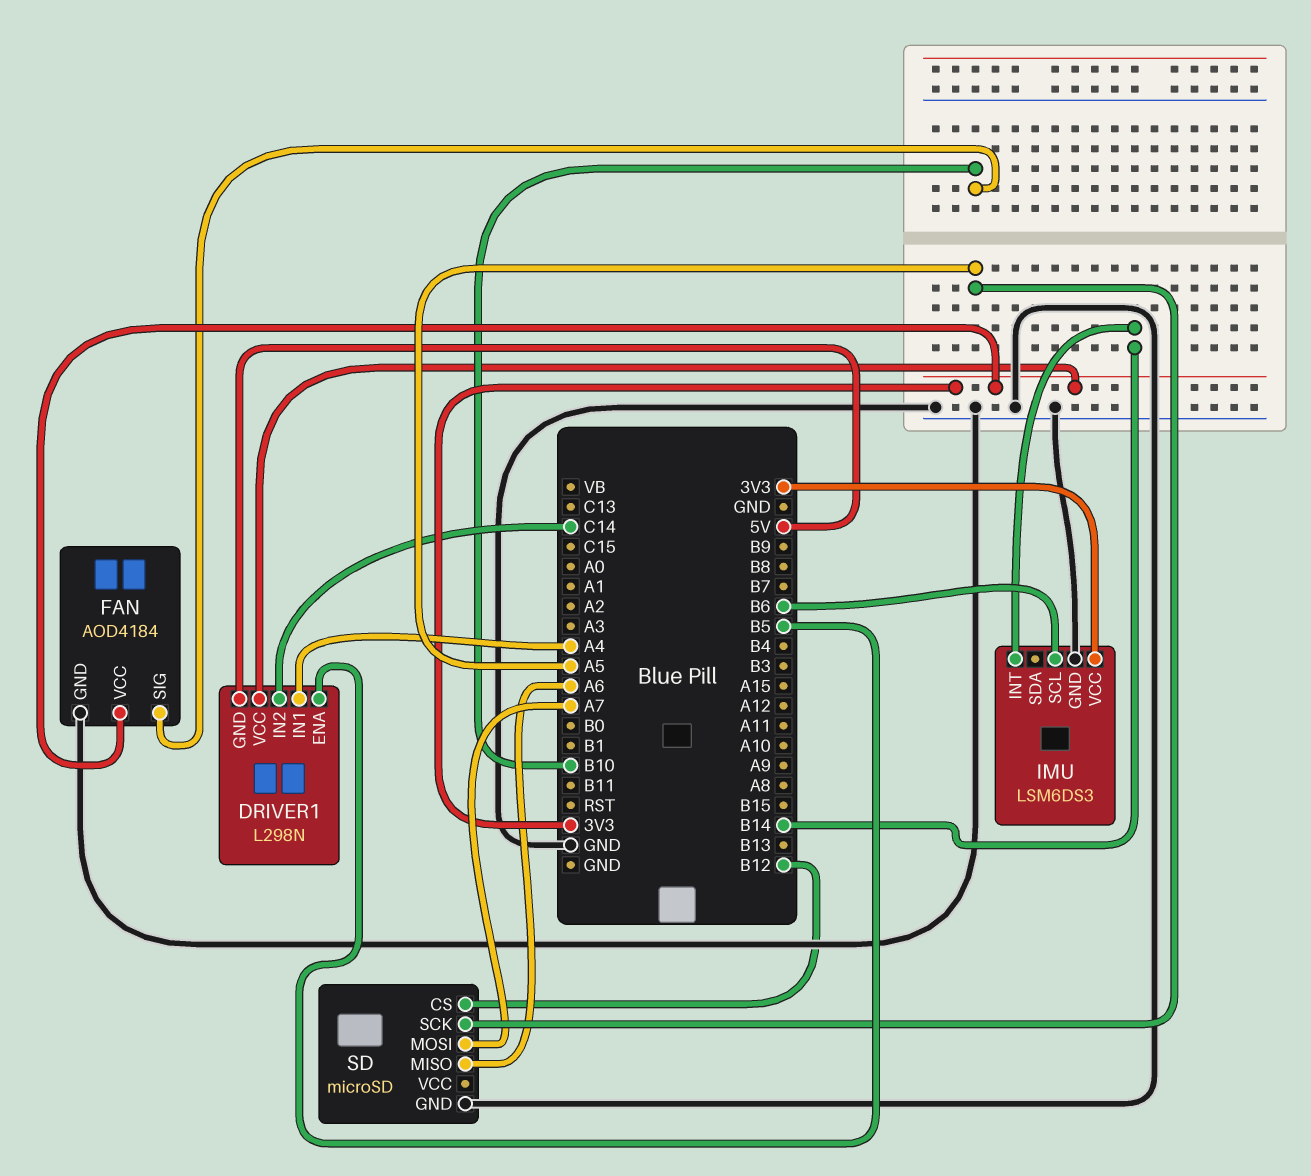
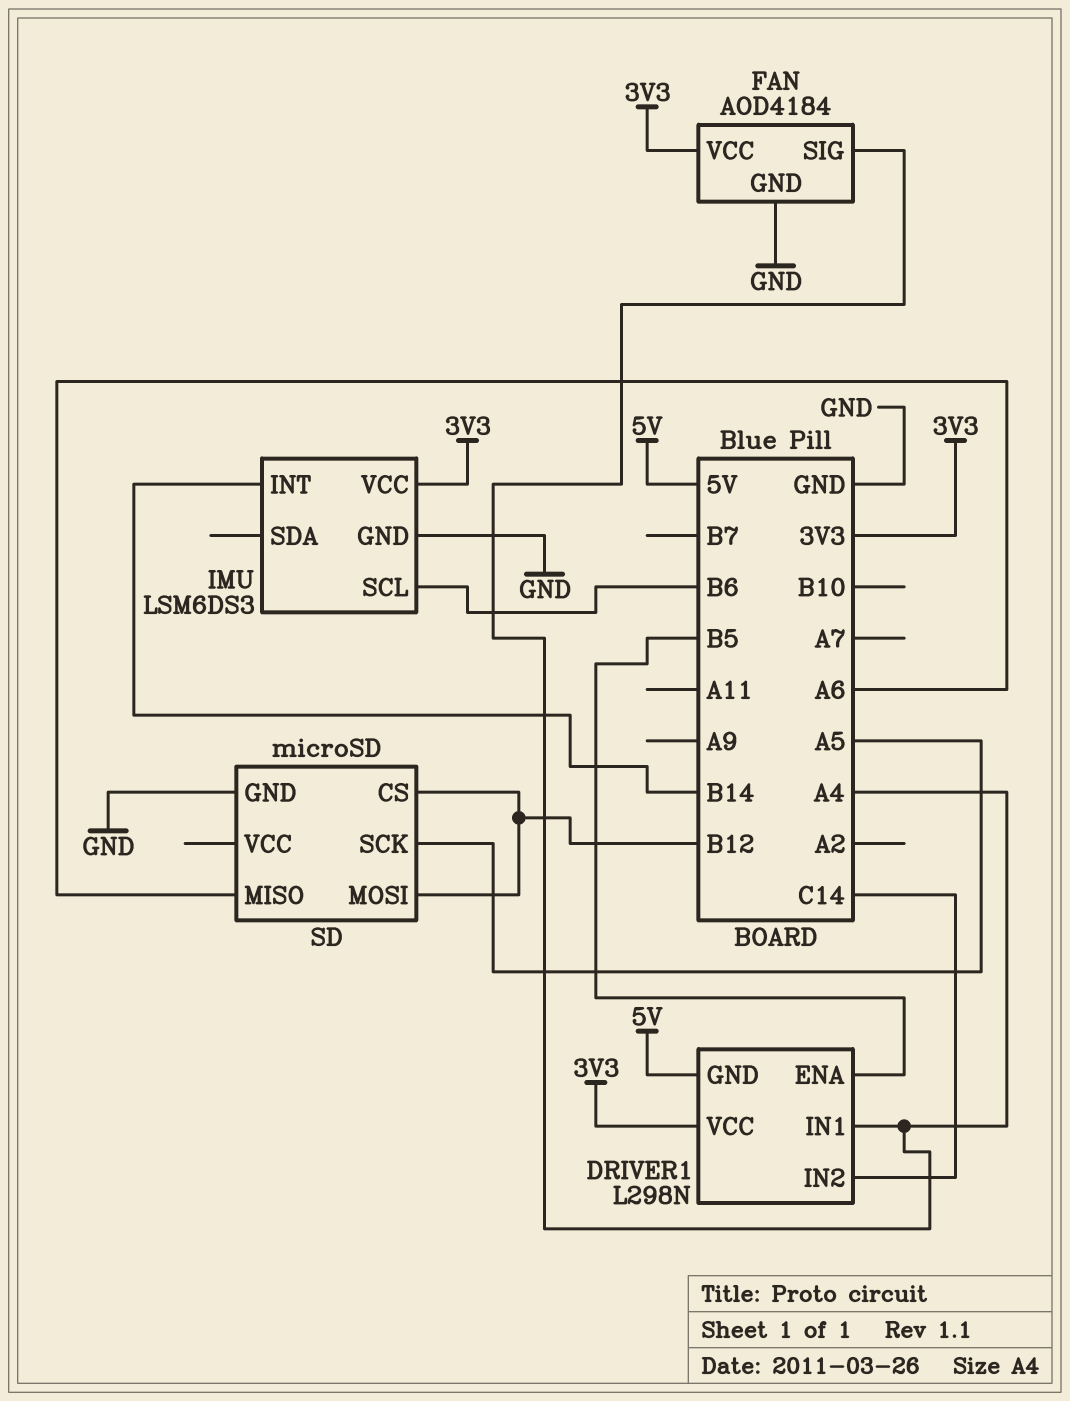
FAN pin SIG: B10 -> A4
SD pin MOSI: A7 -> B12

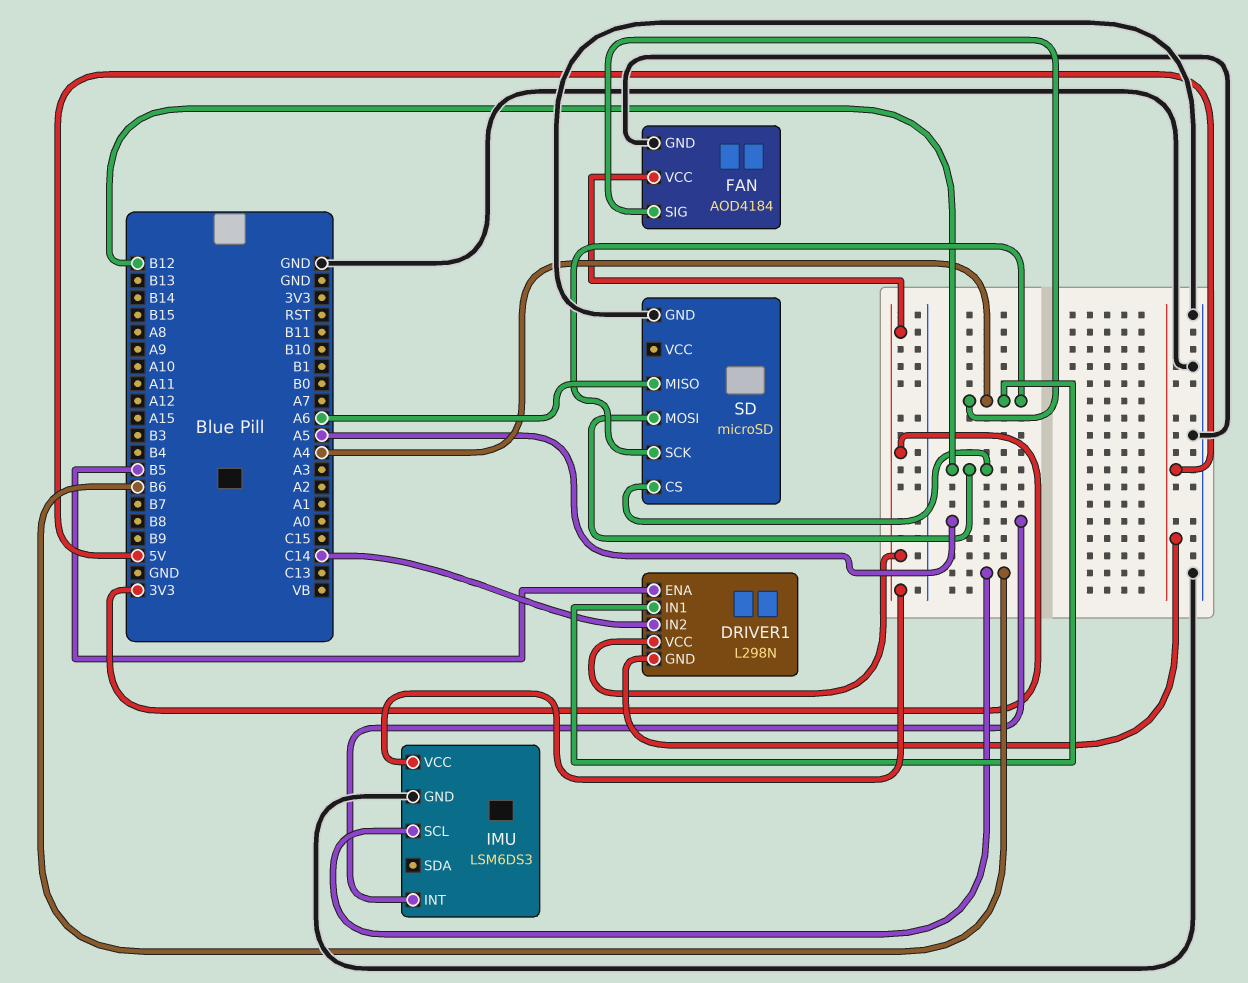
IMU pin INT: B14 -> A5
SD pin SCK: A5 -> A4

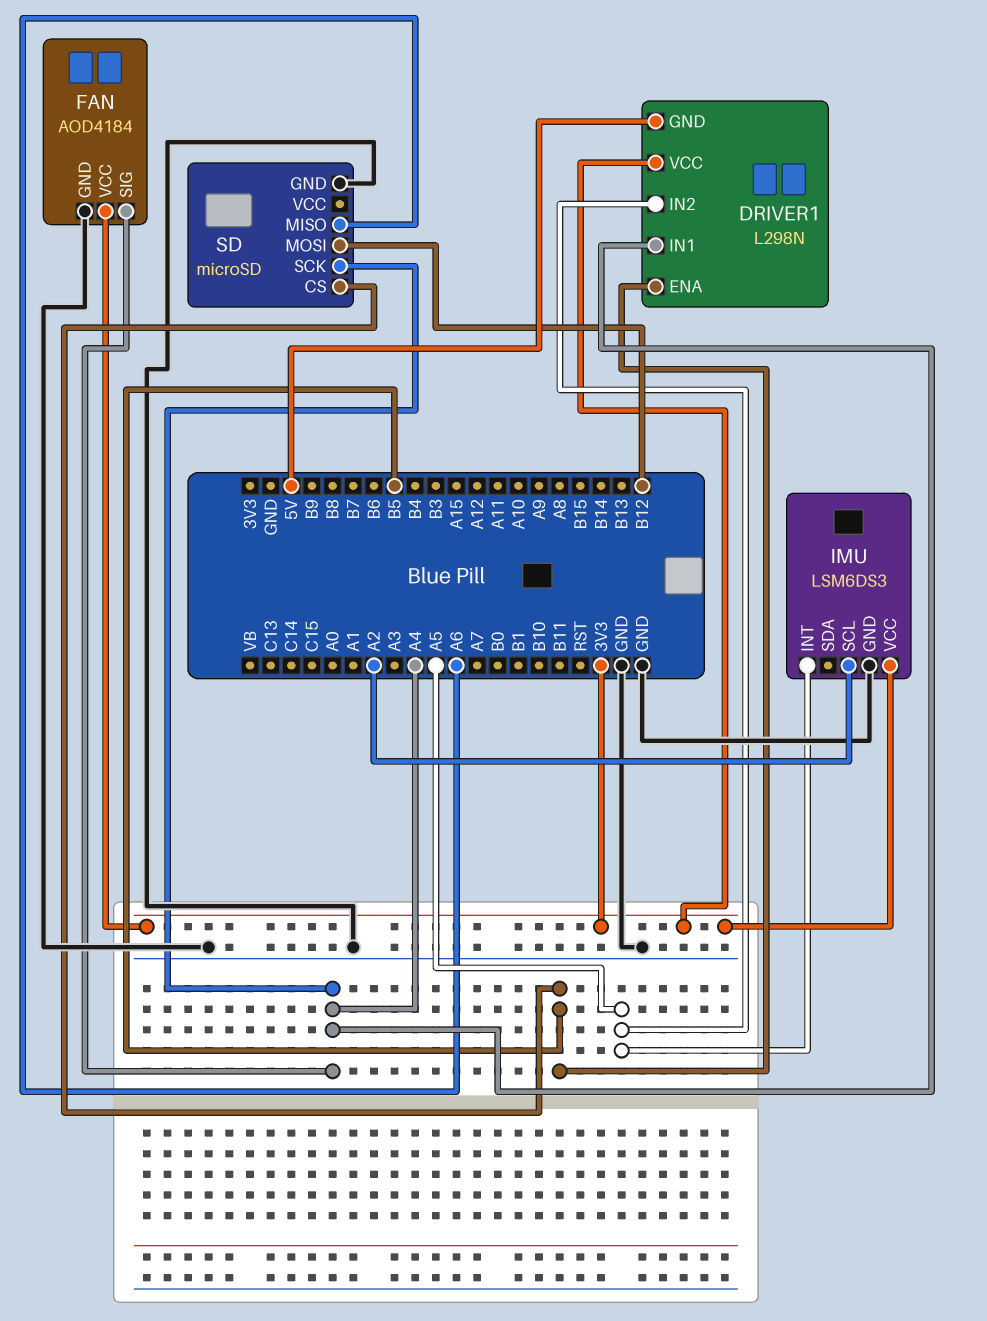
DRIVER1 pin IN2: C14 -> A5
IMU pin SCL: B6 -> A2
SD pin CS: B12 -> B5

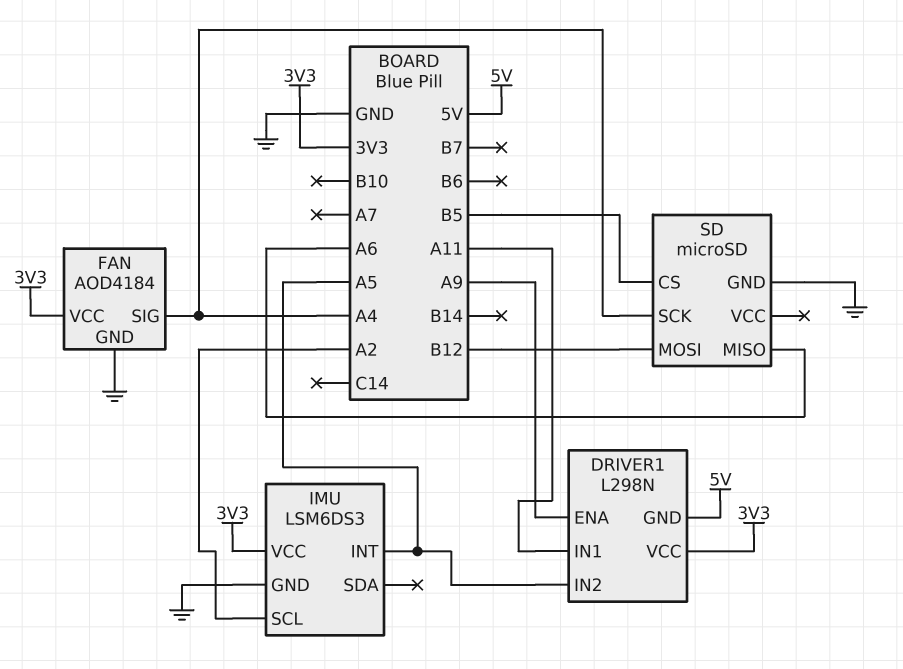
DRIVER1 pin ENA: B5 -> A9
DRIVER1 pin IN1: A4 -> A11

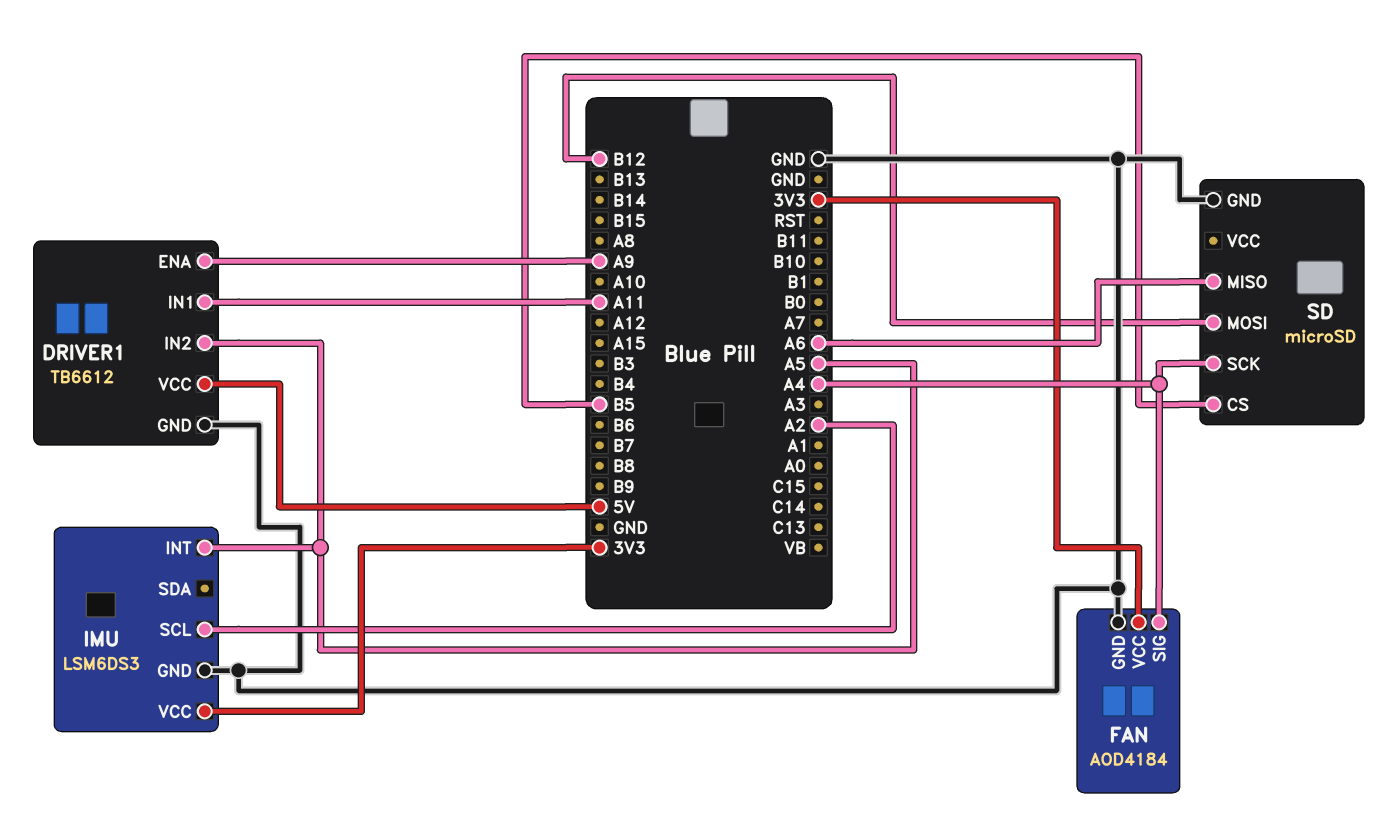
DRIVER1: L298N -> TB6612
DRIVER1 pin GND: 5V -> GND
DRIVER1 pin VCC: 3V3 -> 5V

